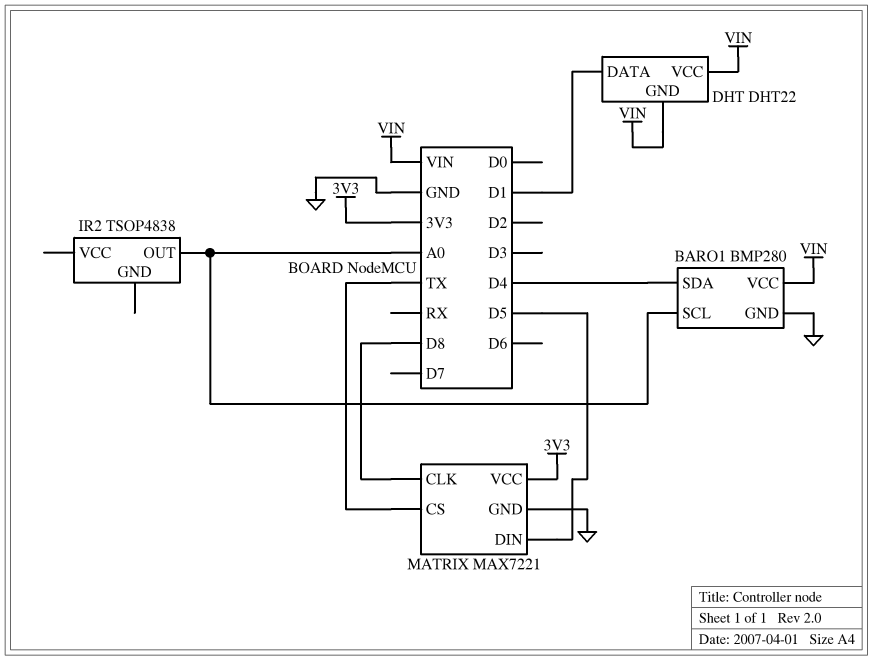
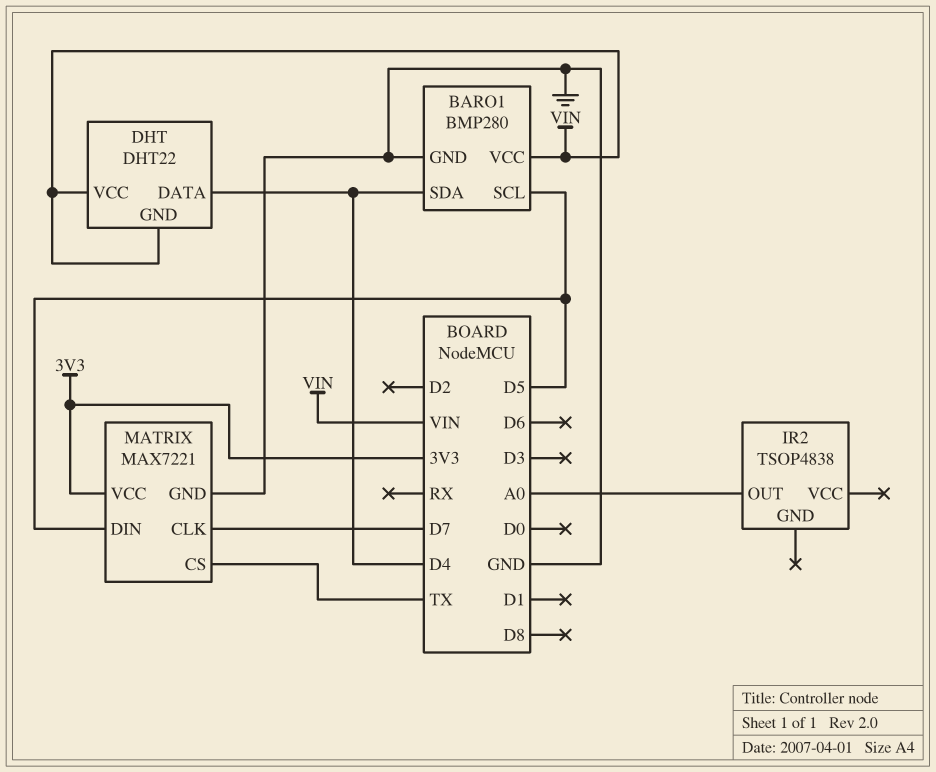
BARO1 pin SCL: A0 -> D5
DHT pin DATA: D1 -> D4
MATRIX pin CLK: D8 -> D7

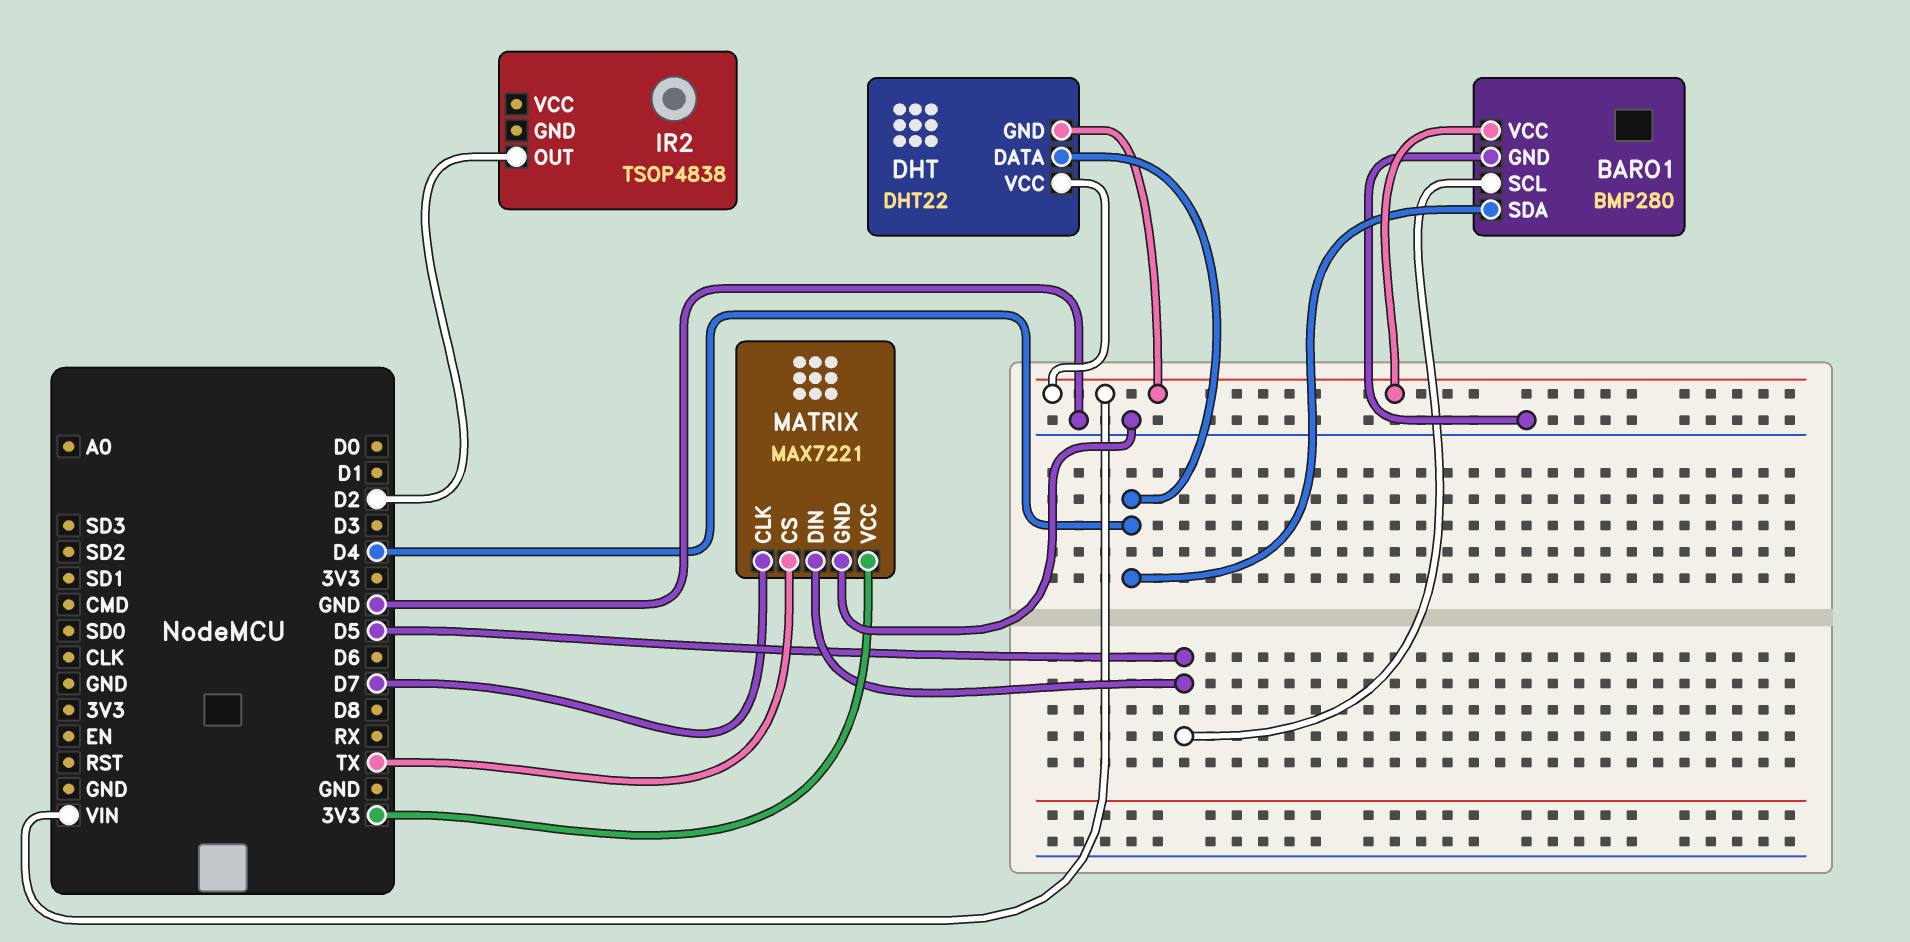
IR2 pin OUT: A0 -> D2

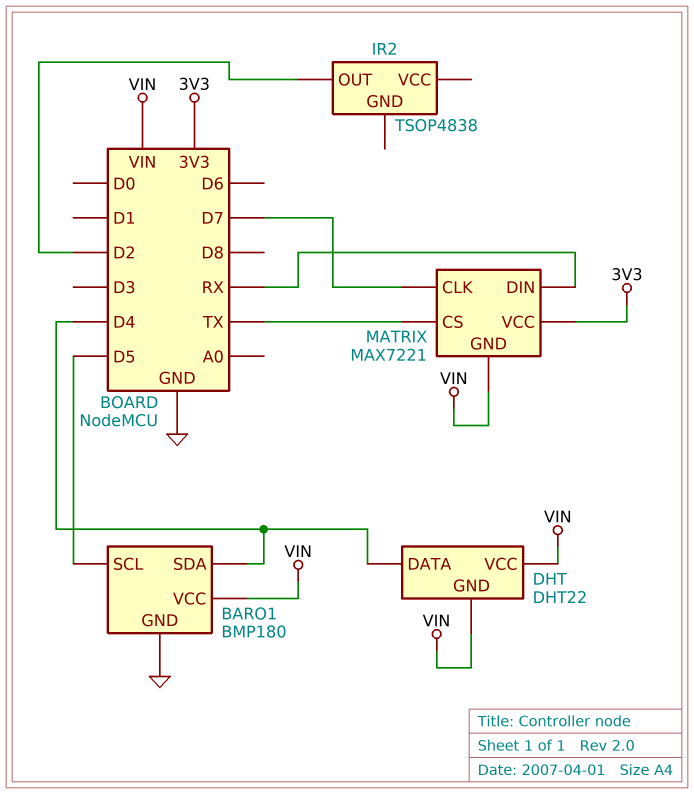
BARO1: BMP280 -> BMP180
MATRIX pin DIN: D5 -> RX
MATRIX pin GND: GND -> VIN

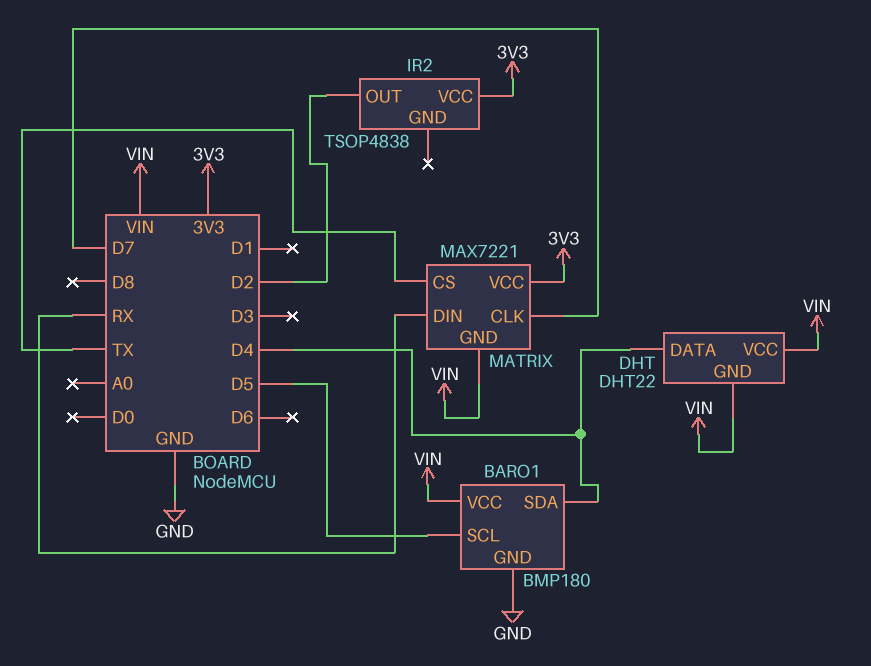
IR2 pin VCC: none -> 3V3

